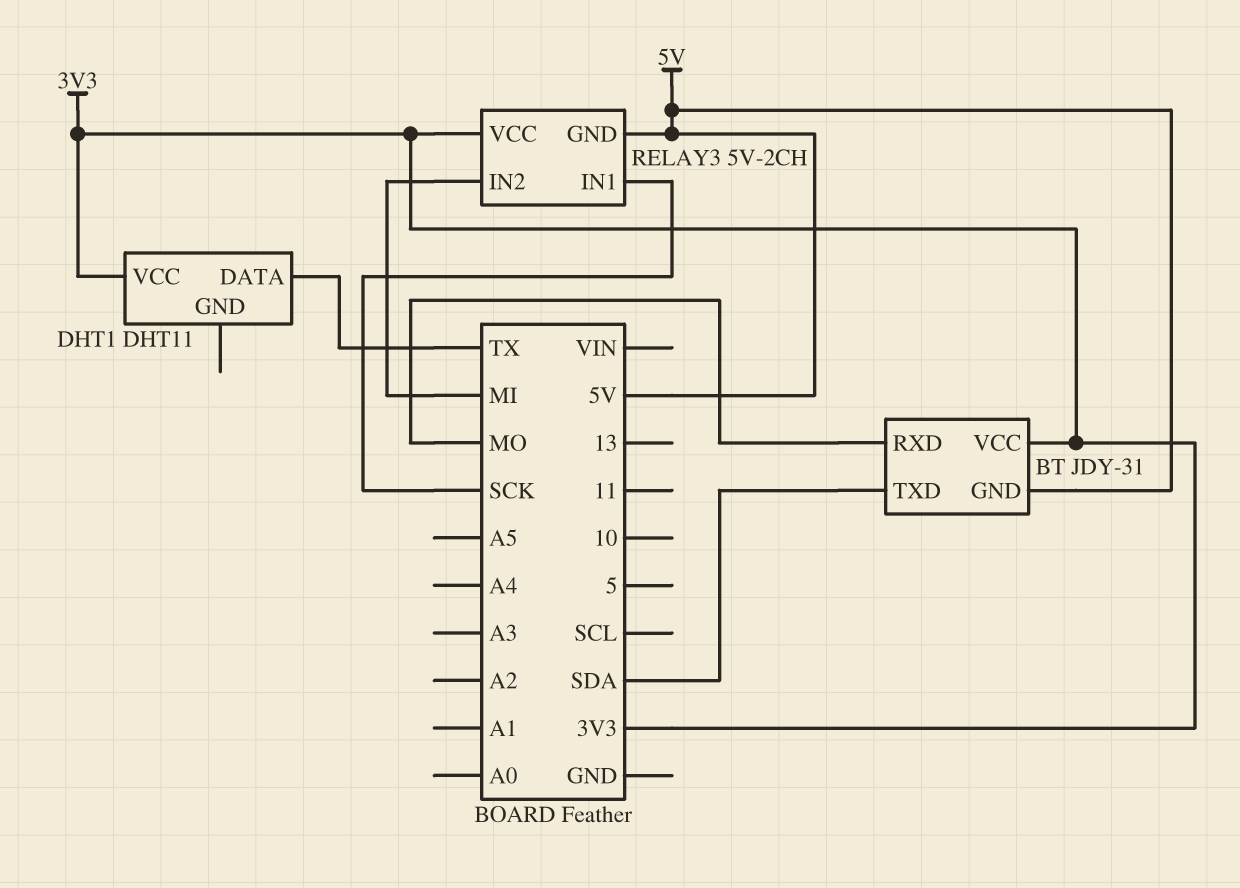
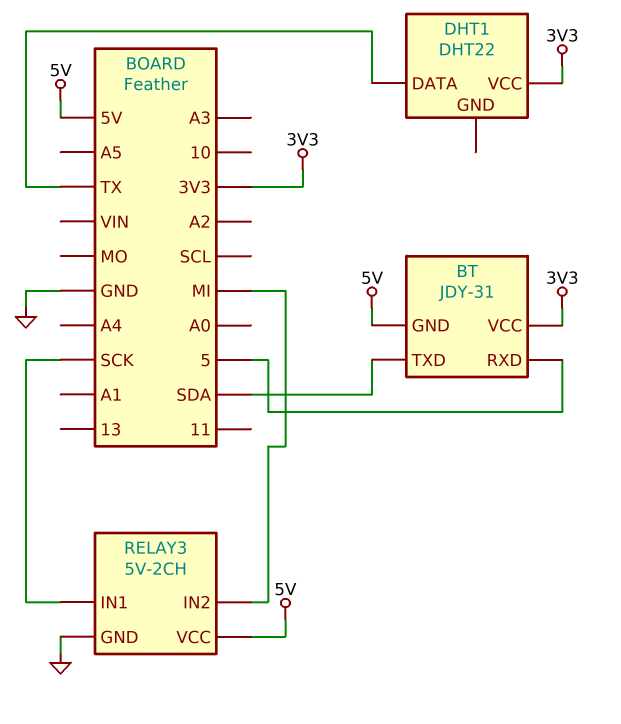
BT pin RXD: MO -> 5
DHT1: DHT11 -> DHT22
RELAY3 pin GND: 5V -> GND
RELAY3 pin VCC: 3V3 -> 5V

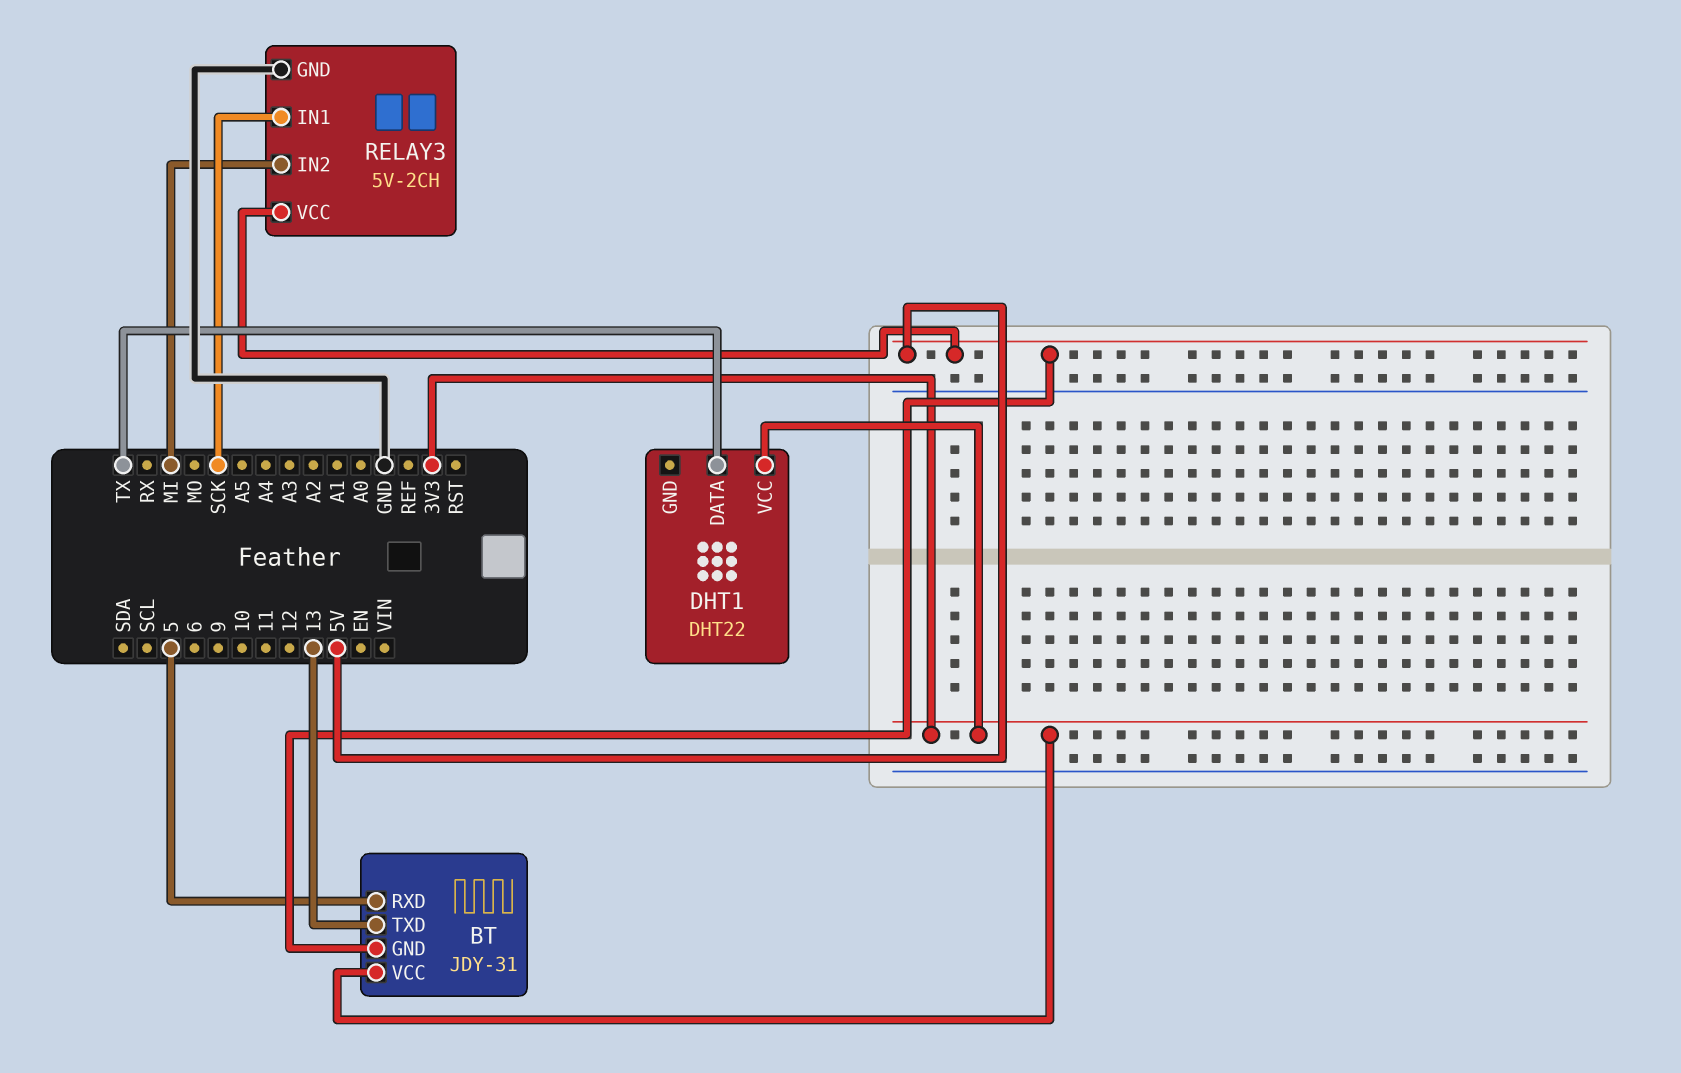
BT pin TXD: SDA -> 13

